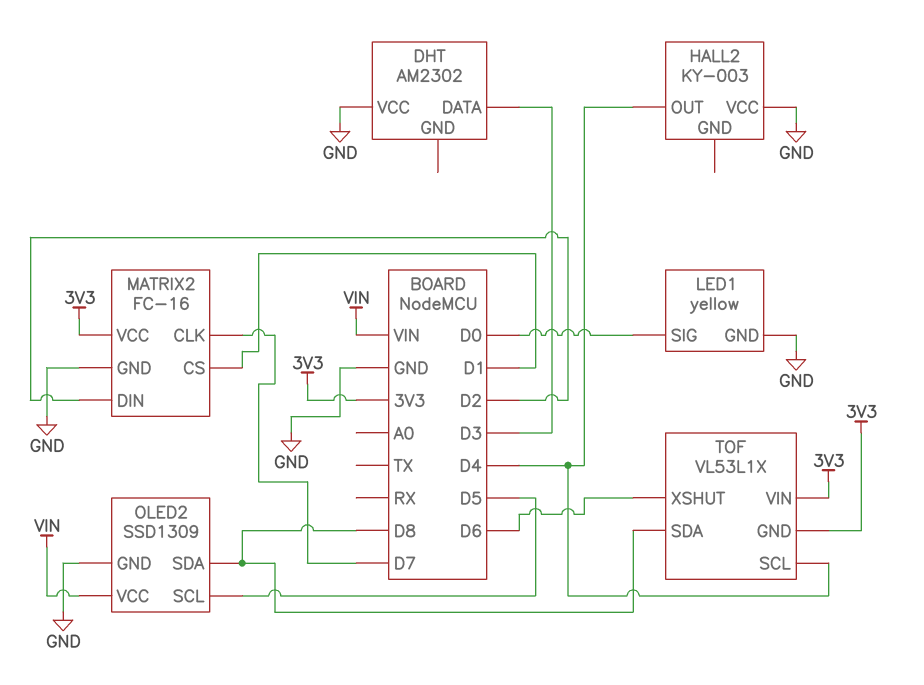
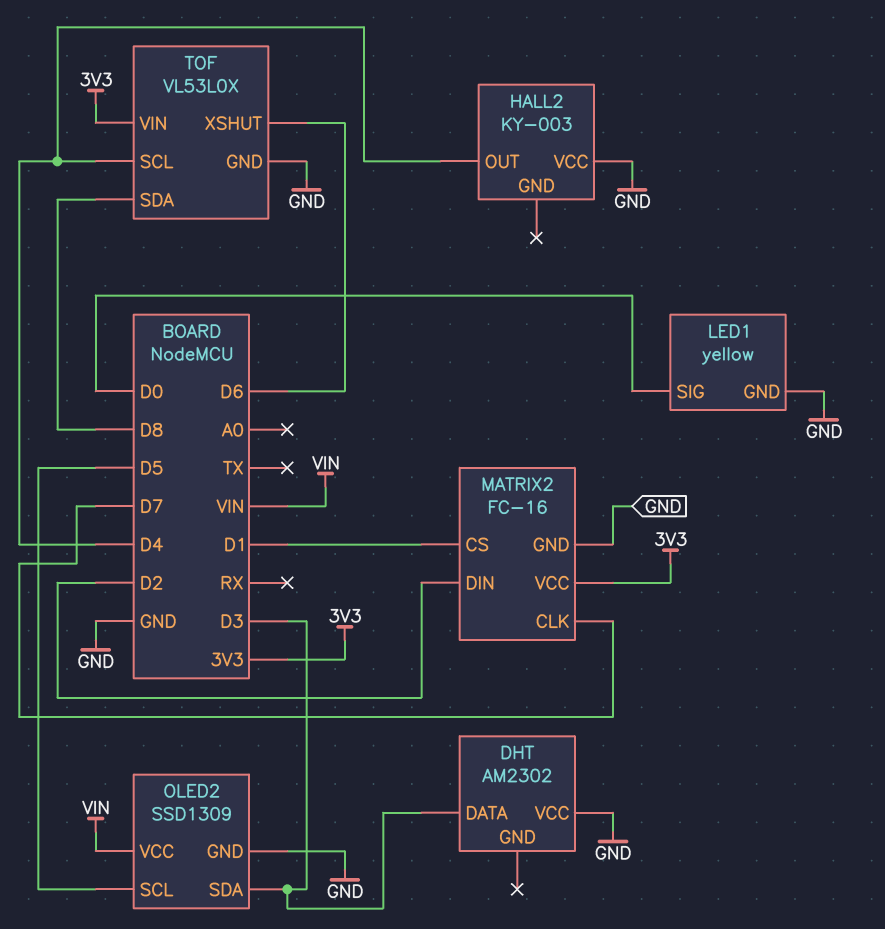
OLED2 pin SDA: D8 -> D3
TOF: VL53L1X -> VL53L0X
TOF pin GND: 3V3 -> GND

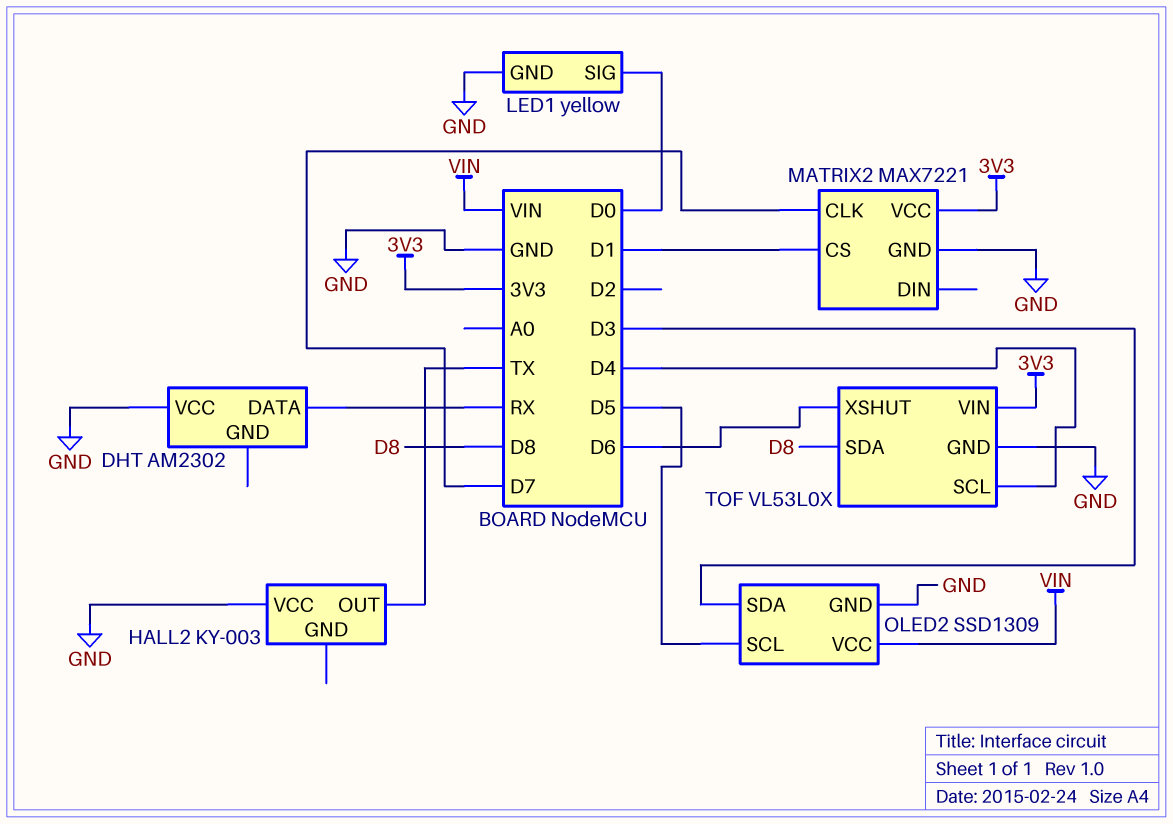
DHT pin DATA: D3 -> RX
HALL2 pin OUT: D4 -> TX
MATRIX2: FC-16 -> MAX7221
MATRIX2 pin DIN: D2 -> none

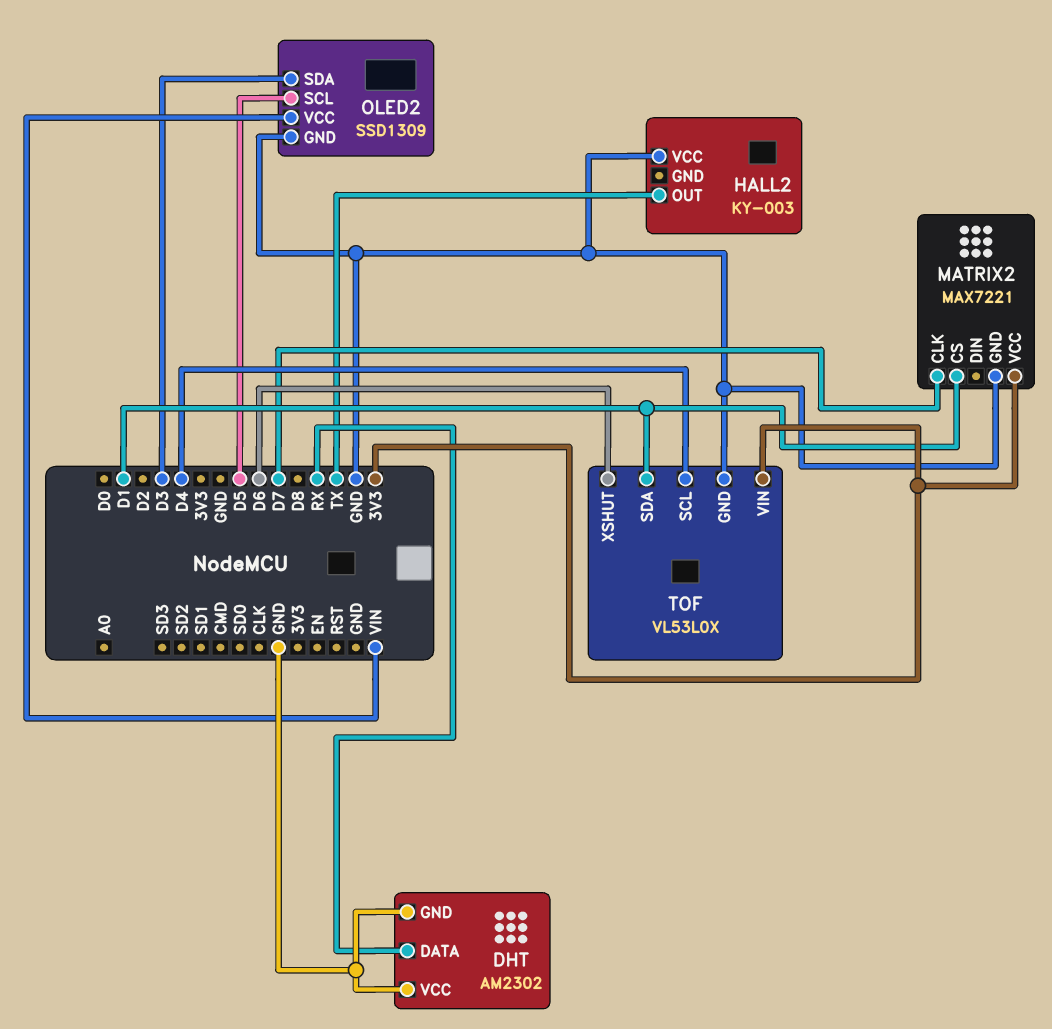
DHT pin GND: none -> GND
LED1: yellow -> none
LED1 pin GND: GND -> none
LED1 pin SIG: D0 -> none
TOF pin SDA: D8 -> D1

